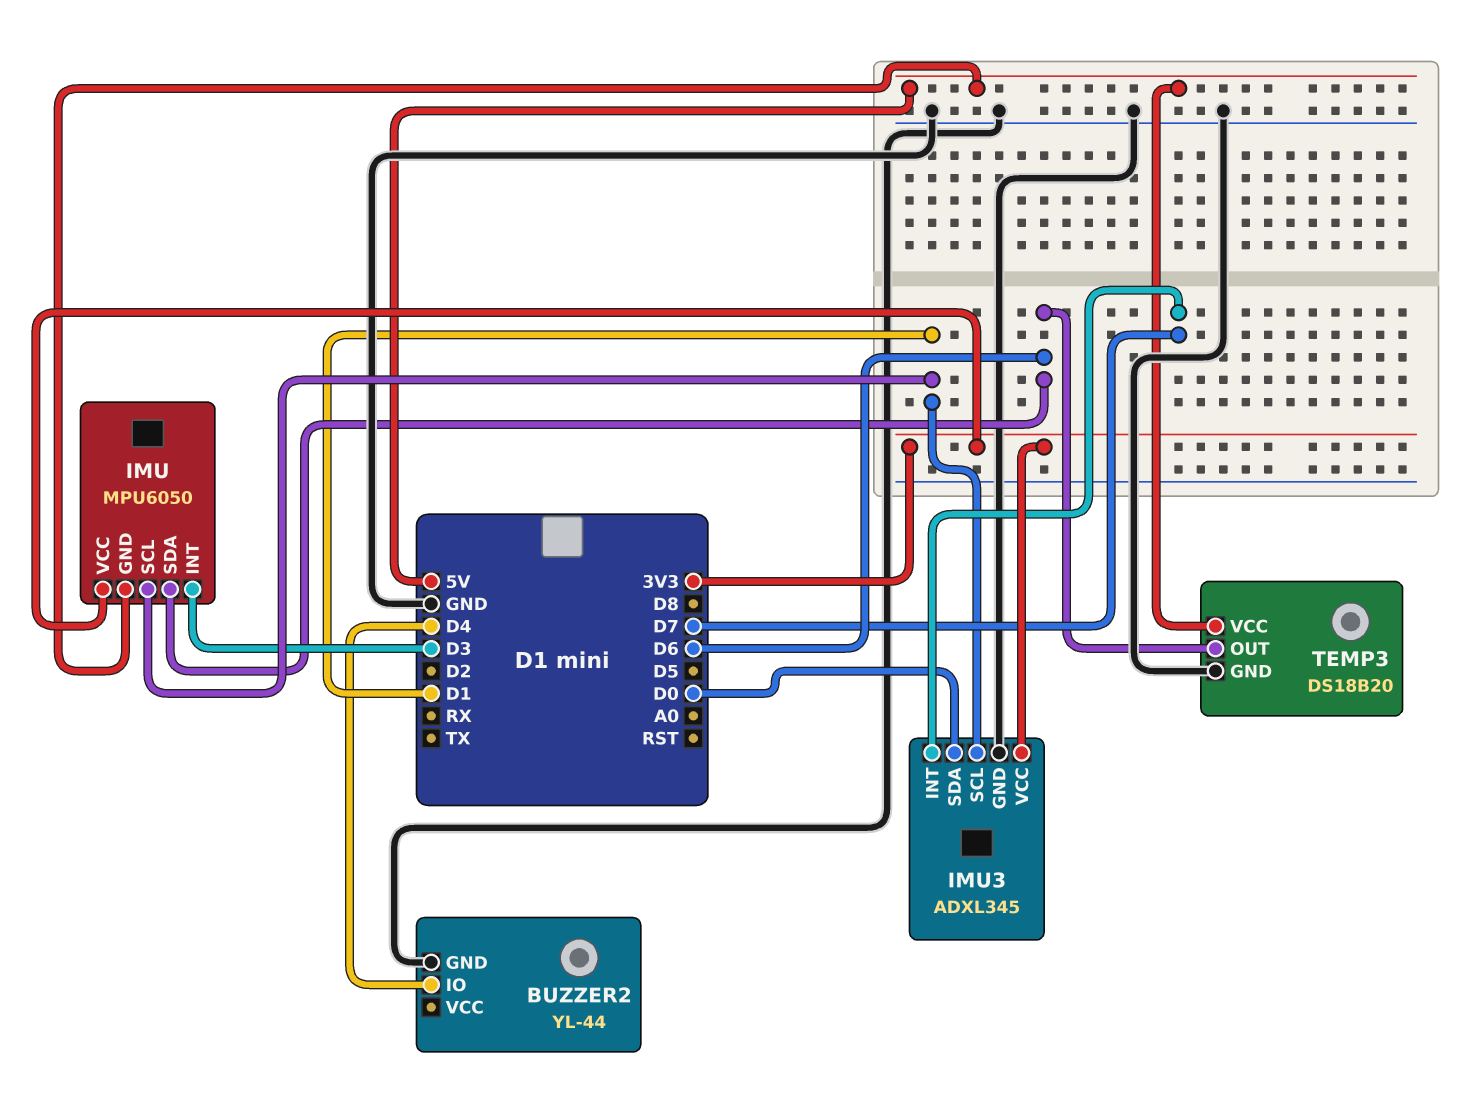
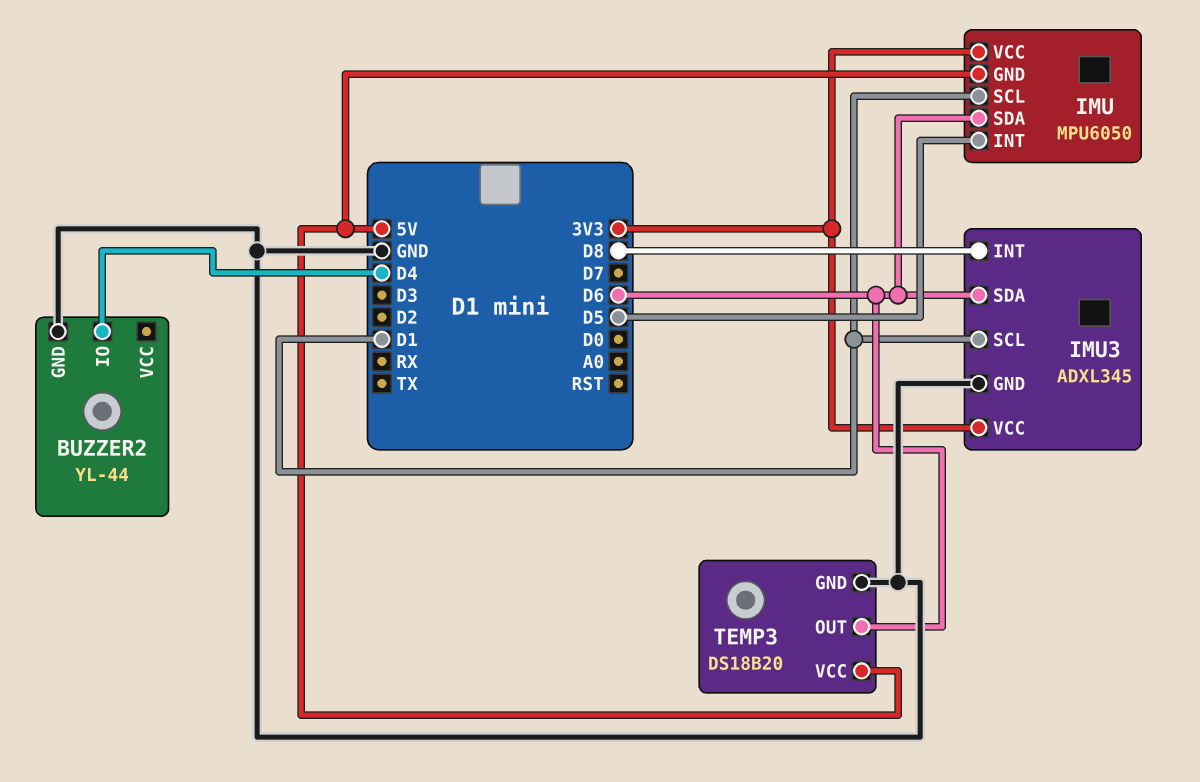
IMU pin INT: D3 -> D5
IMU3 pin INT: D7 -> D8
IMU3 pin SDA: D0 -> D6

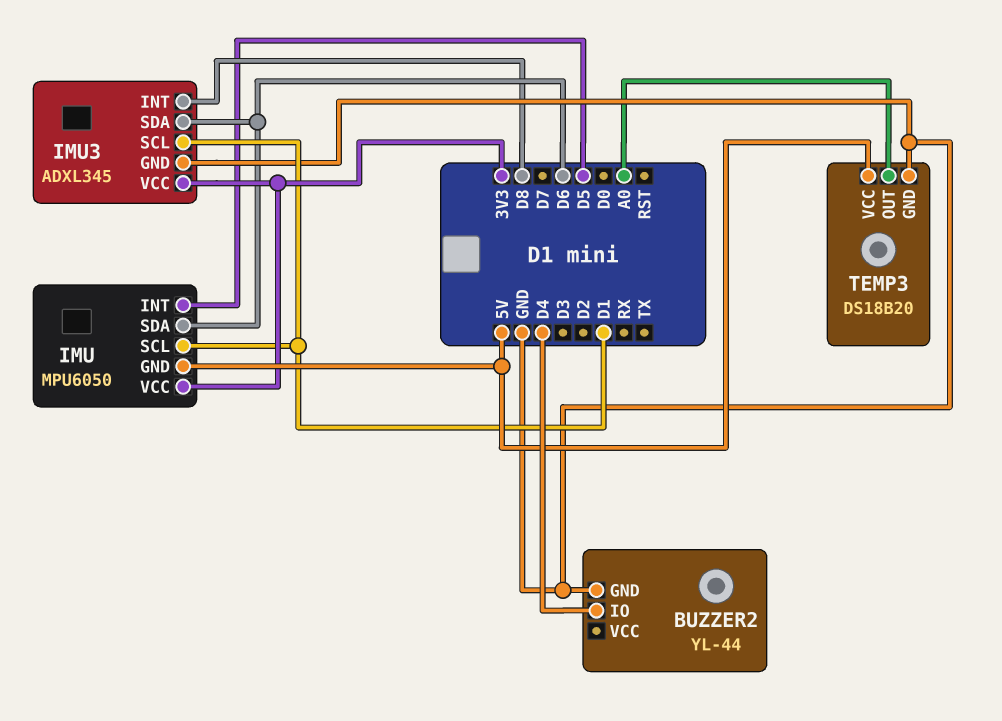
TEMP3 pin OUT: D6 -> A0

